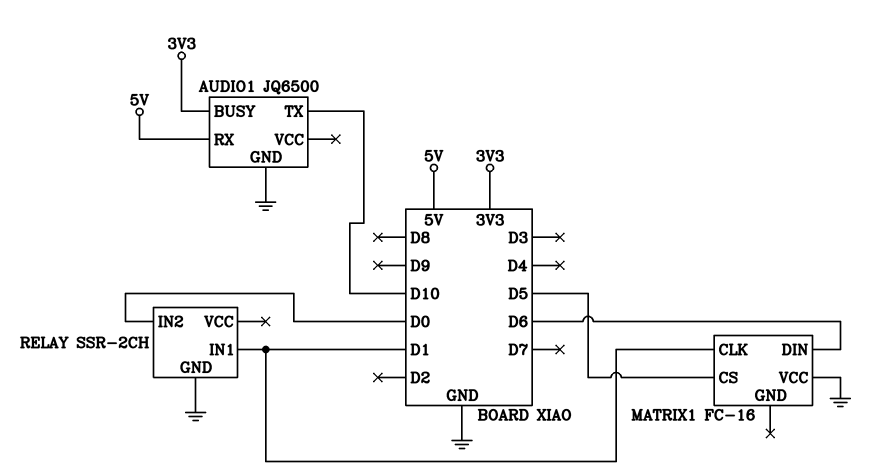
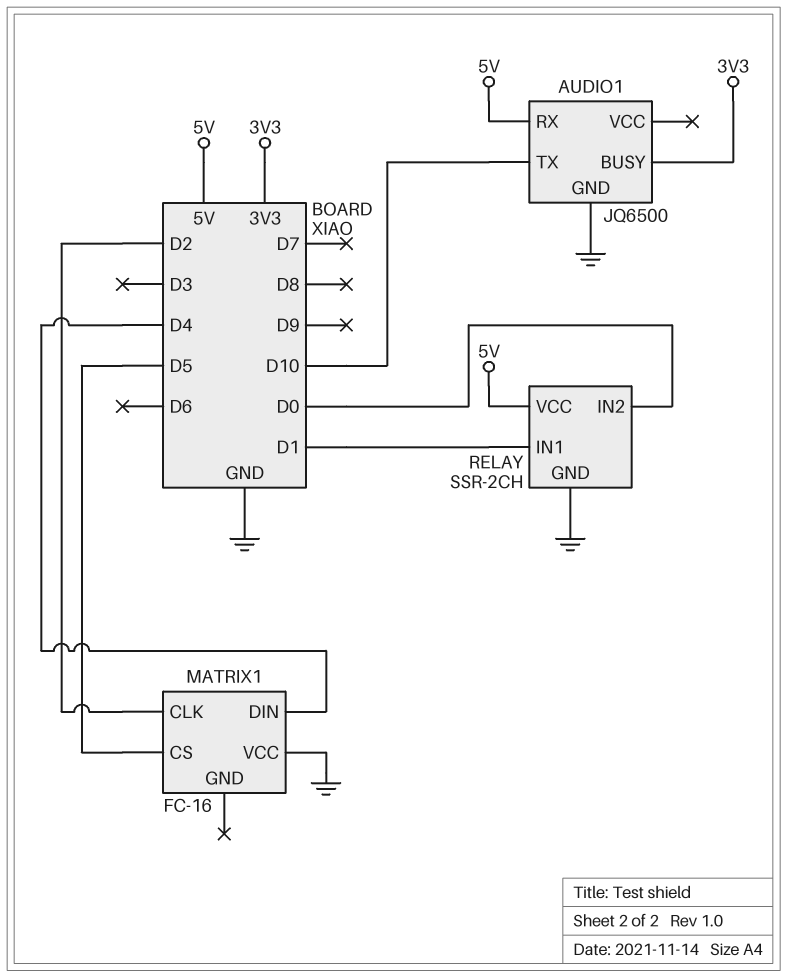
MATRIX1 pin CLK: D1 -> D2
MATRIX1 pin DIN: D6 -> D4
RELAY pin VCC: none -> 5V

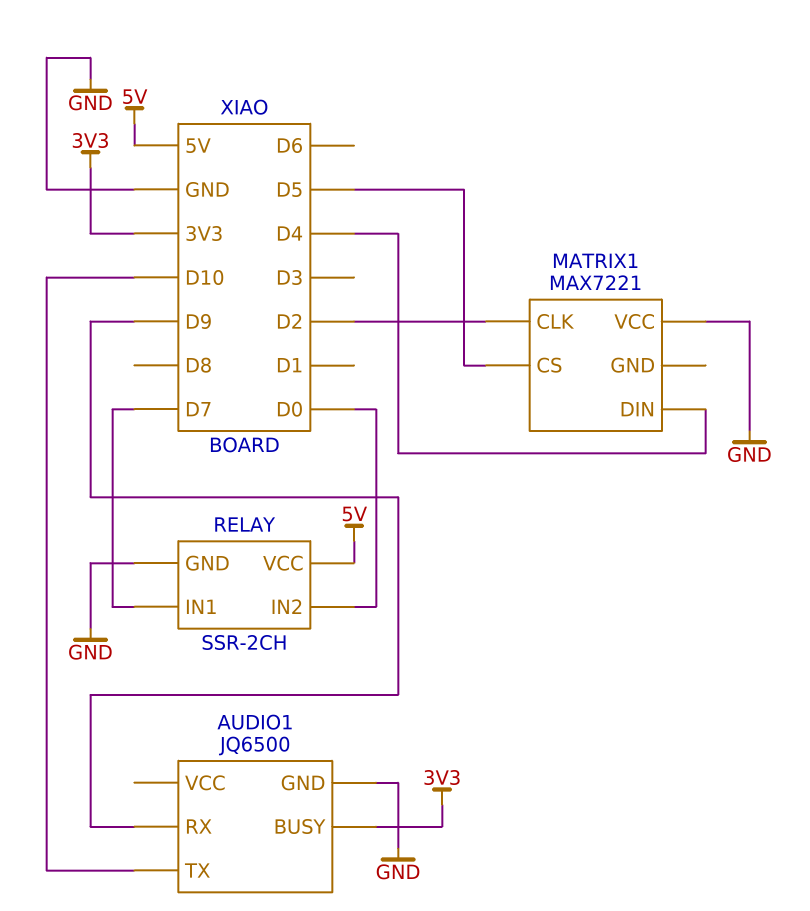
AUDIO1 pin RX: 5V -> D9
MATRIX1: FC-16 -> MAX7221
RELAY pin IN1: D1 -> D7

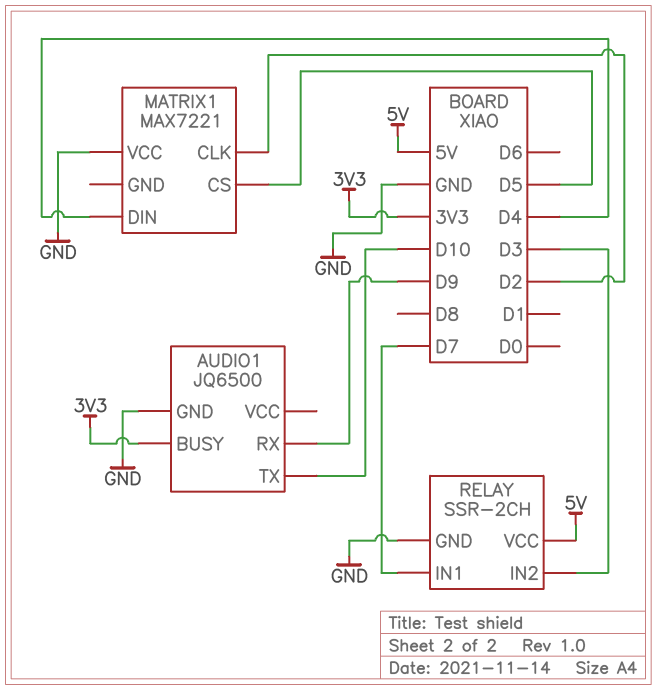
RELAY pin IN2: D0 -> D3

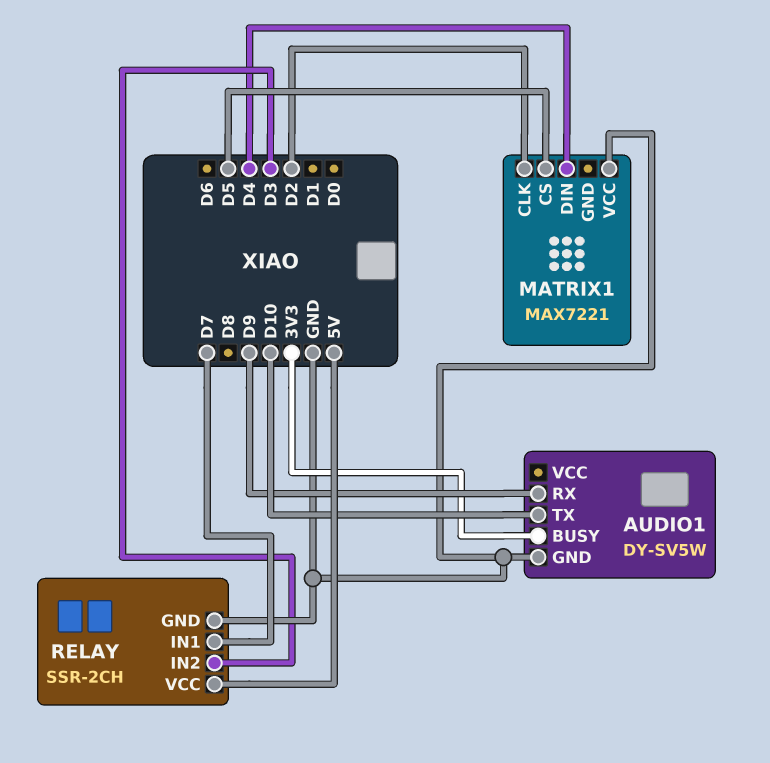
AUDIO1: JQ6500 -> DY-SV5W

